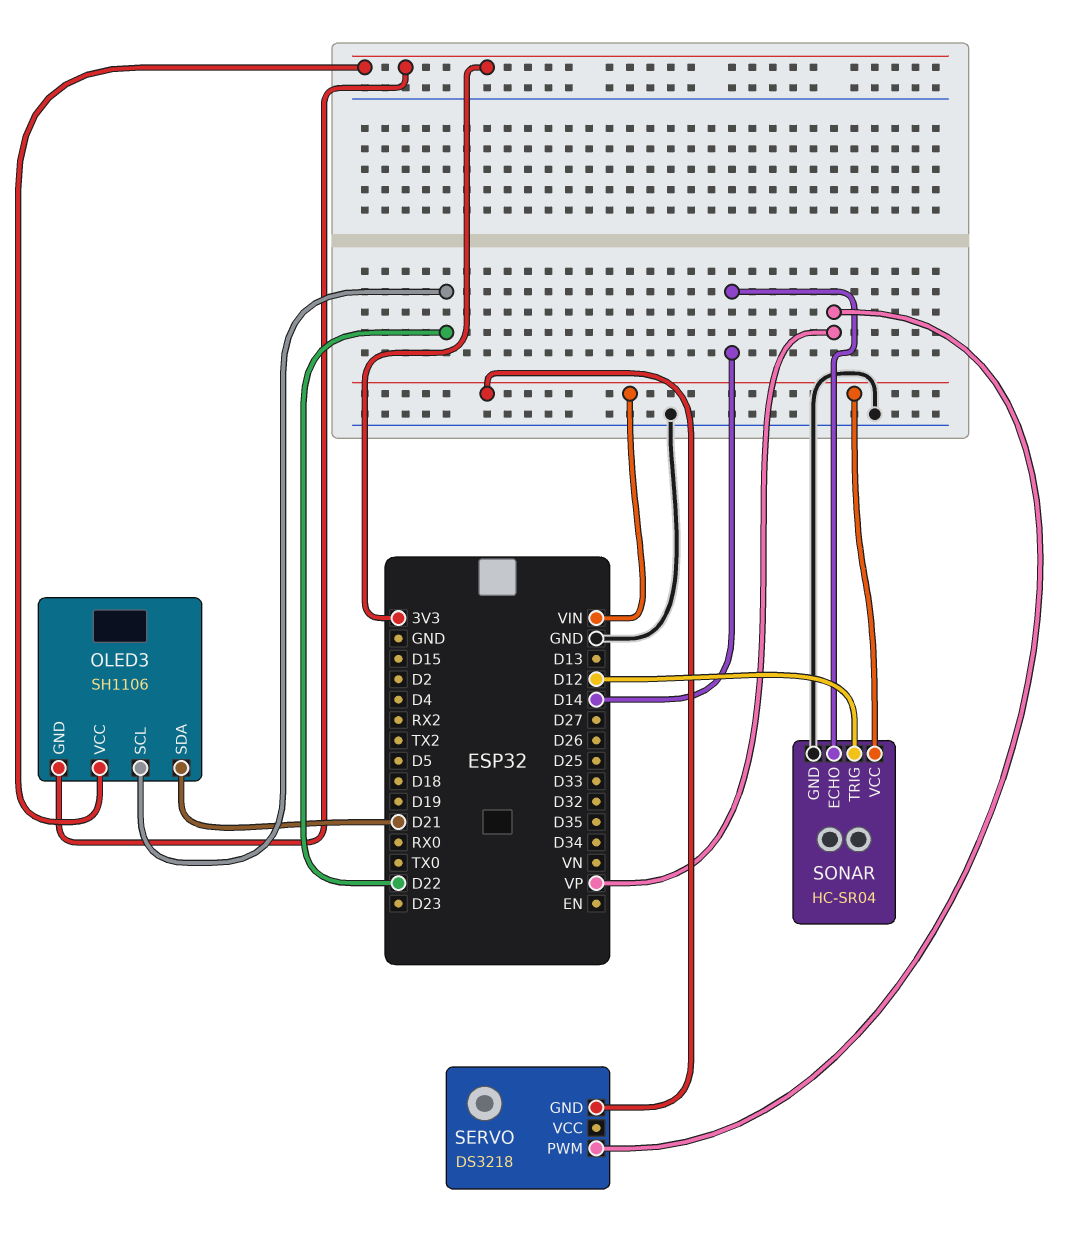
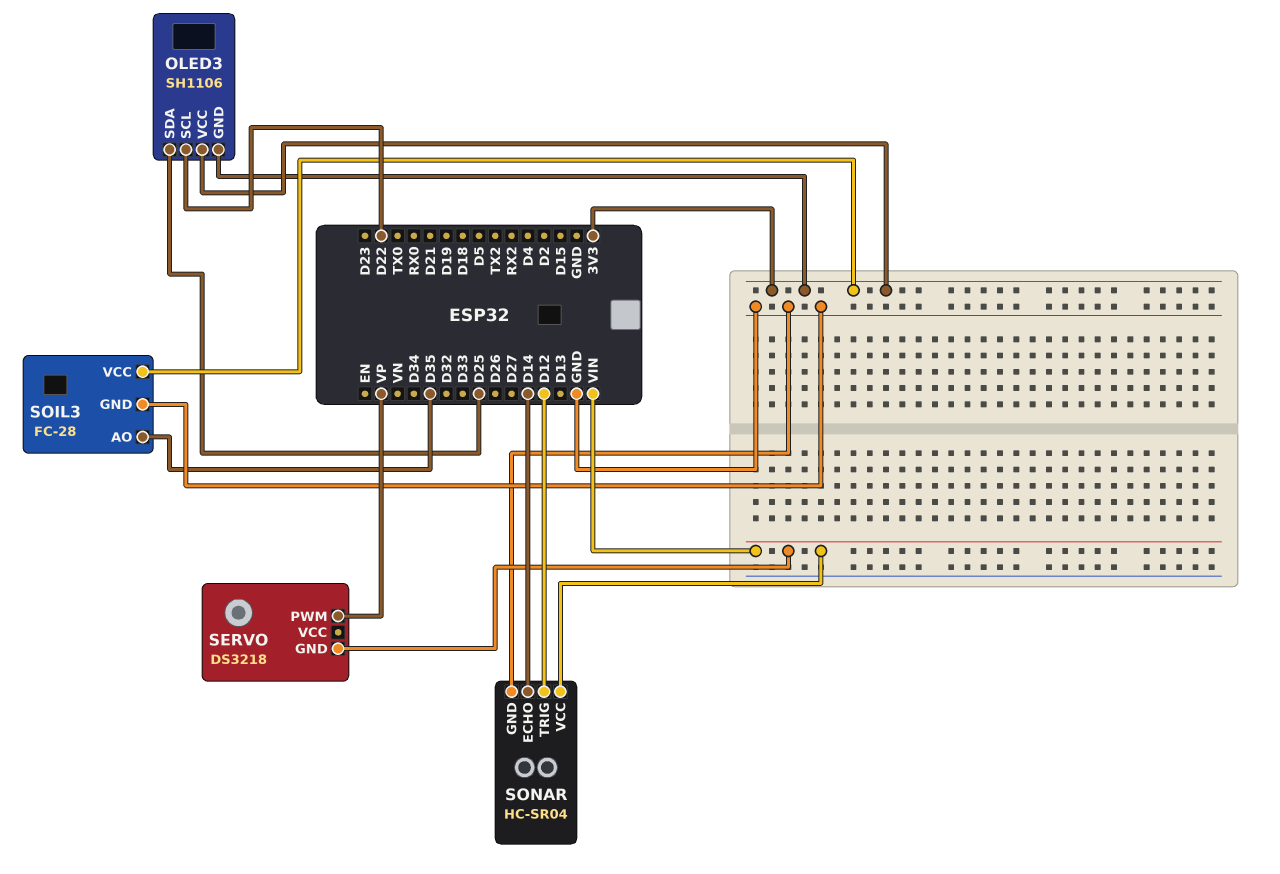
OLED3 pin SDA: D21 -> D25
SOIL3: none -> FC-28
SOIL3 pin AO: none -> D35
SOIL3 pin GND: none -> GND
SOIL3 pin VCC: none -> 3V3

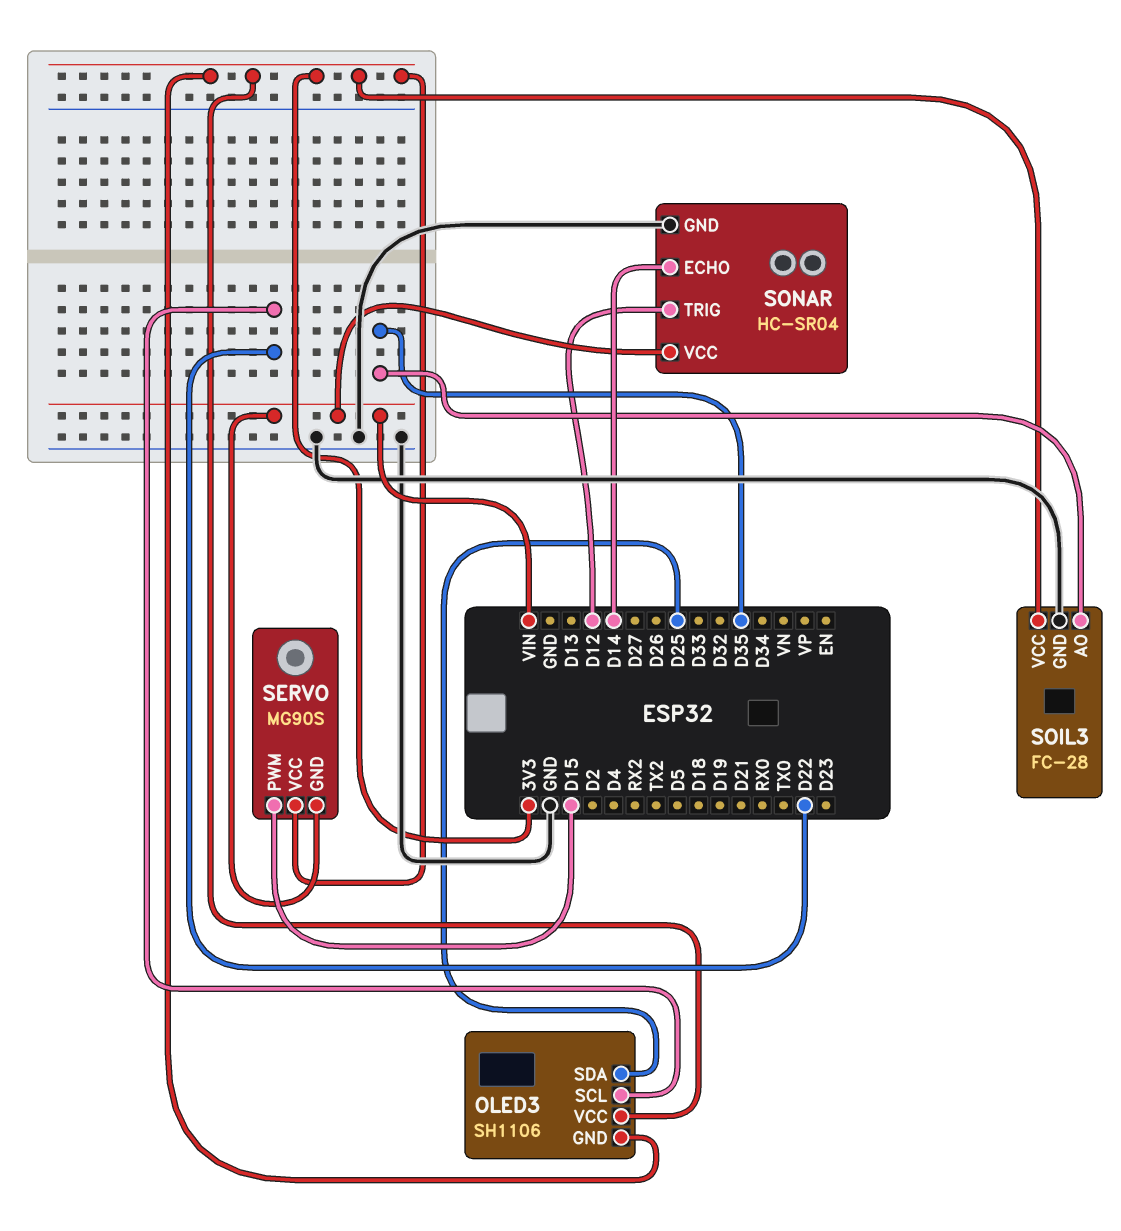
SERVO: DS3218 -> MG90S
SERVO pin PWM: VP -> D15
SERVO pin VCC: none -> 3V3

